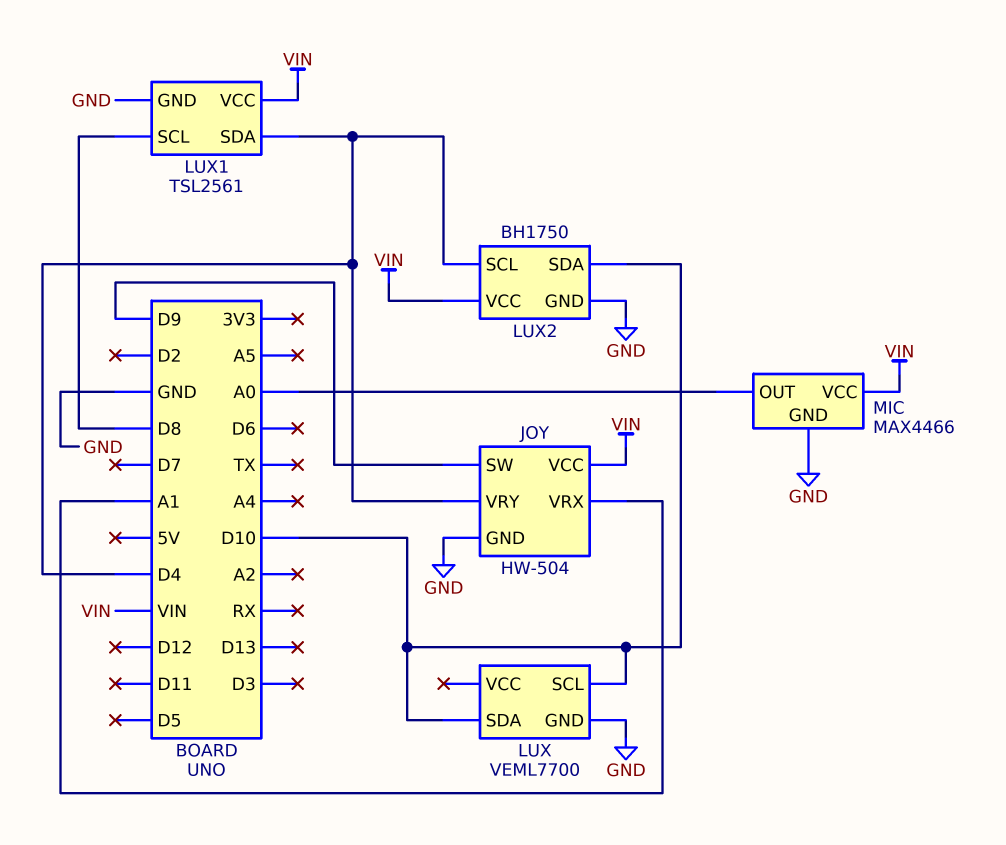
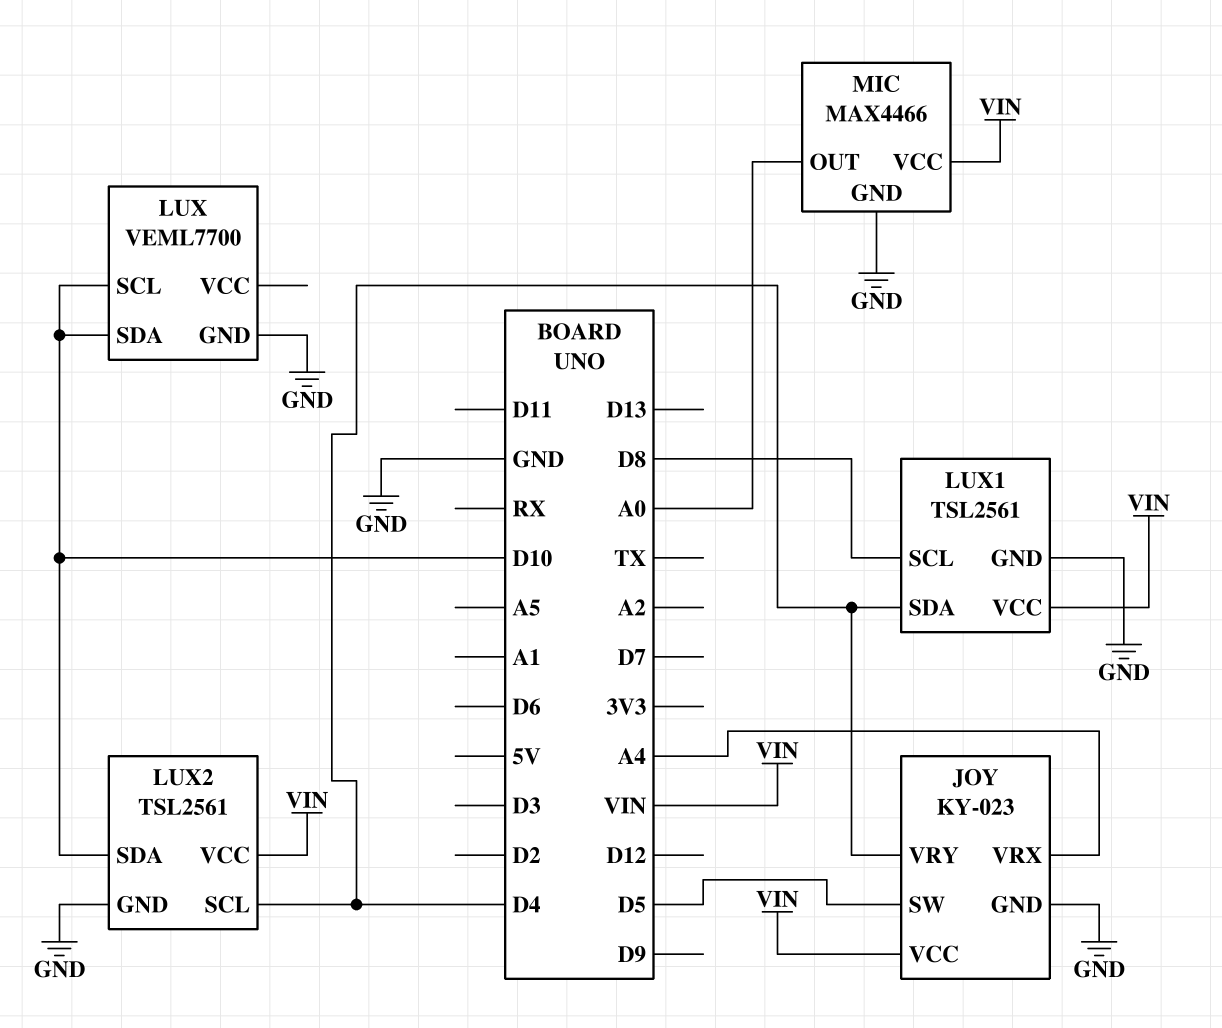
JOY: HW-504 -> KY-023
JOY pin SW: D9 -> D5
JOY pin VRX: A1 -> A4
LUX2: BH1750 -> TSL2561

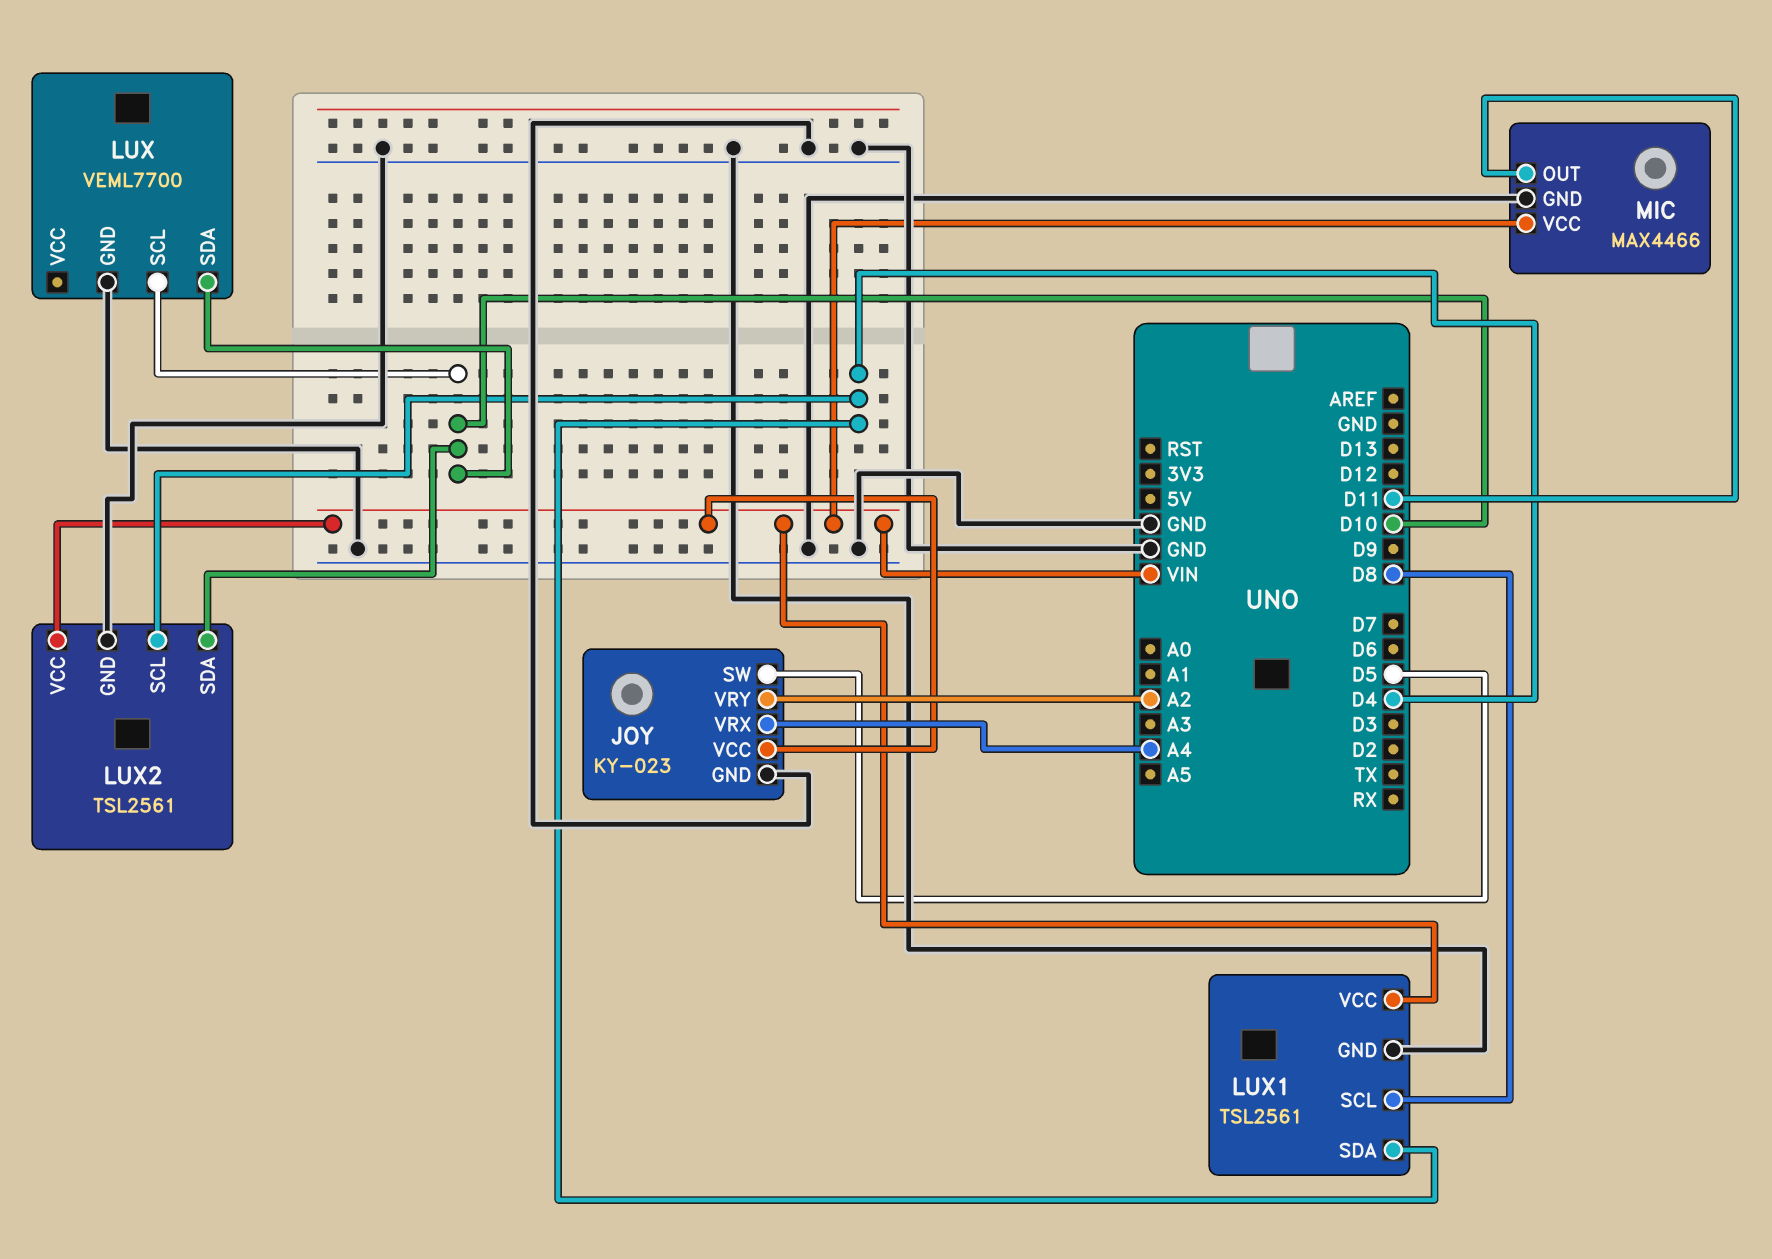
JOY pin VRY: D4 -> A2
MIC pin OUT: A0 -> D11

